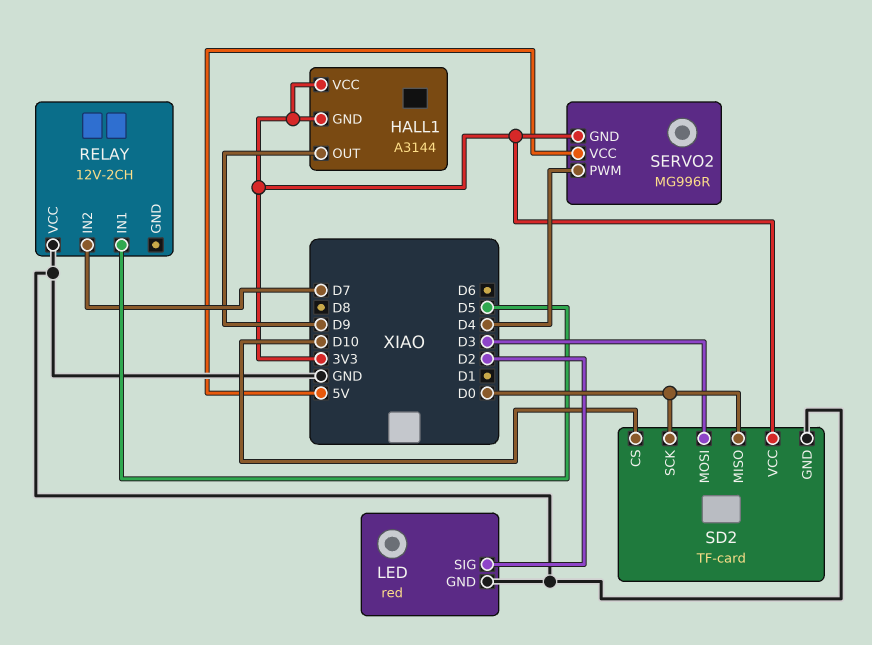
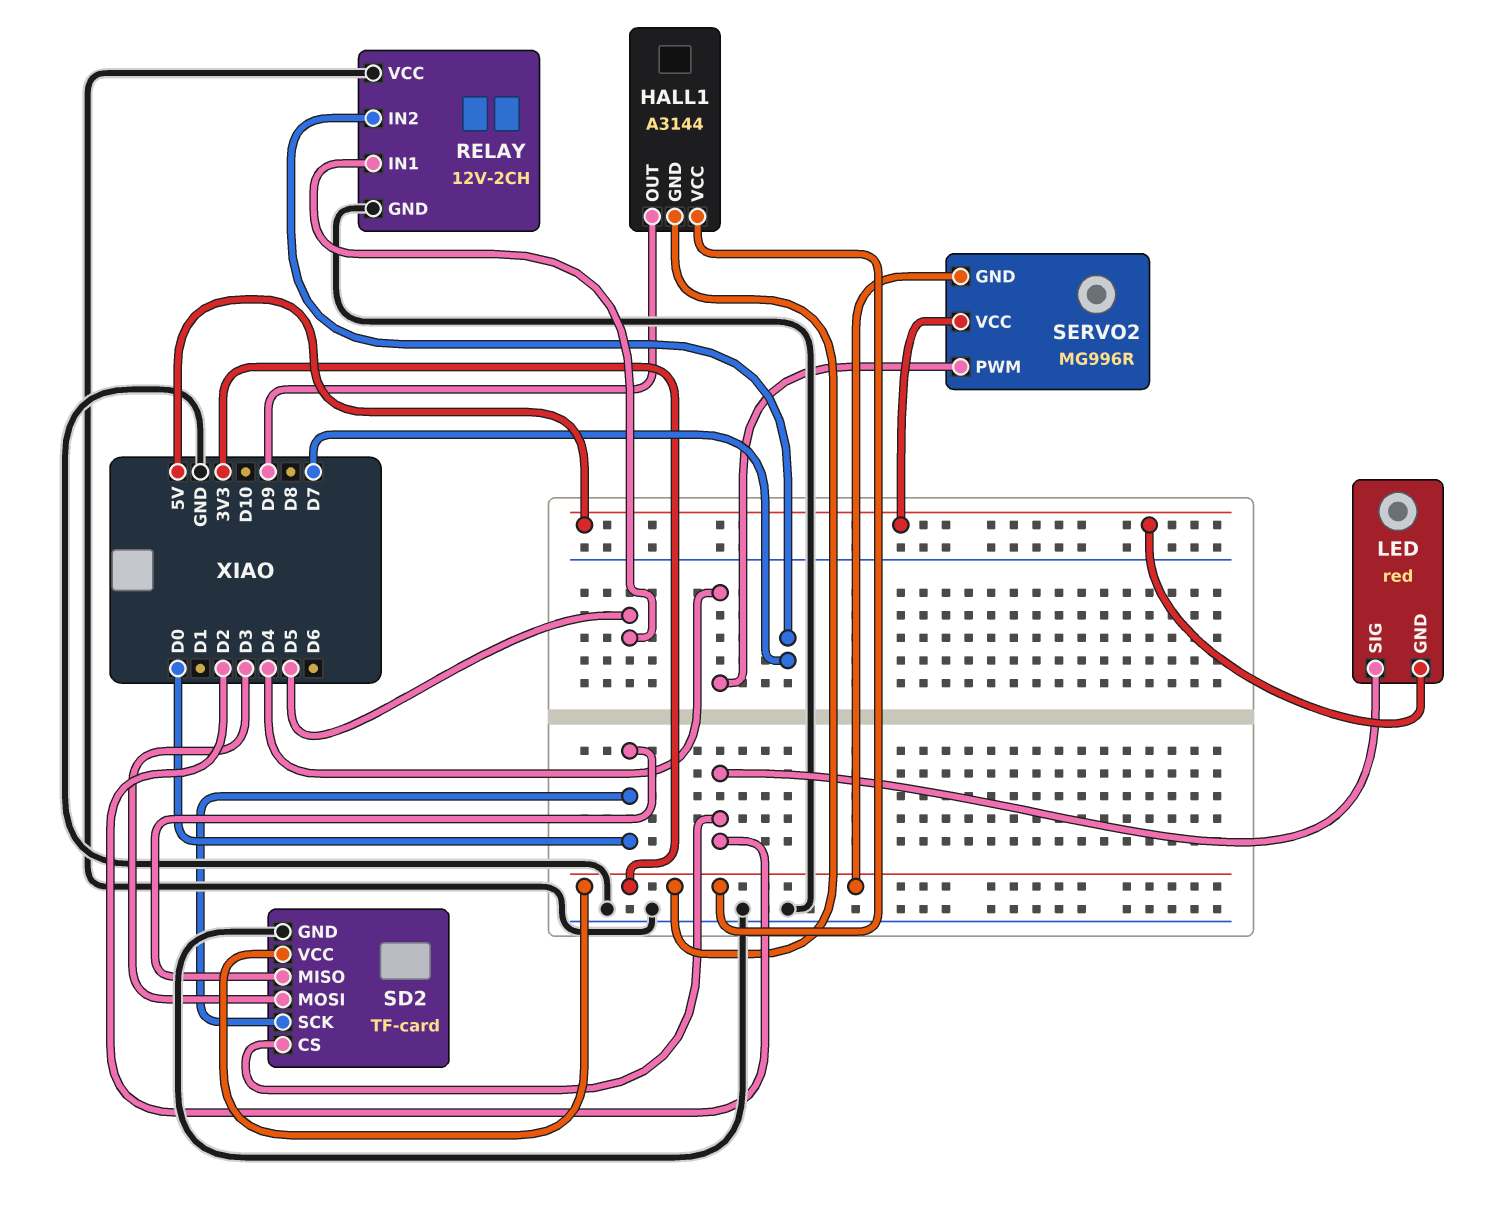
LED pin GND: GND -> 5V
RELAY pin GND: none -> GND
SD2 pin CS: D10 -> D2

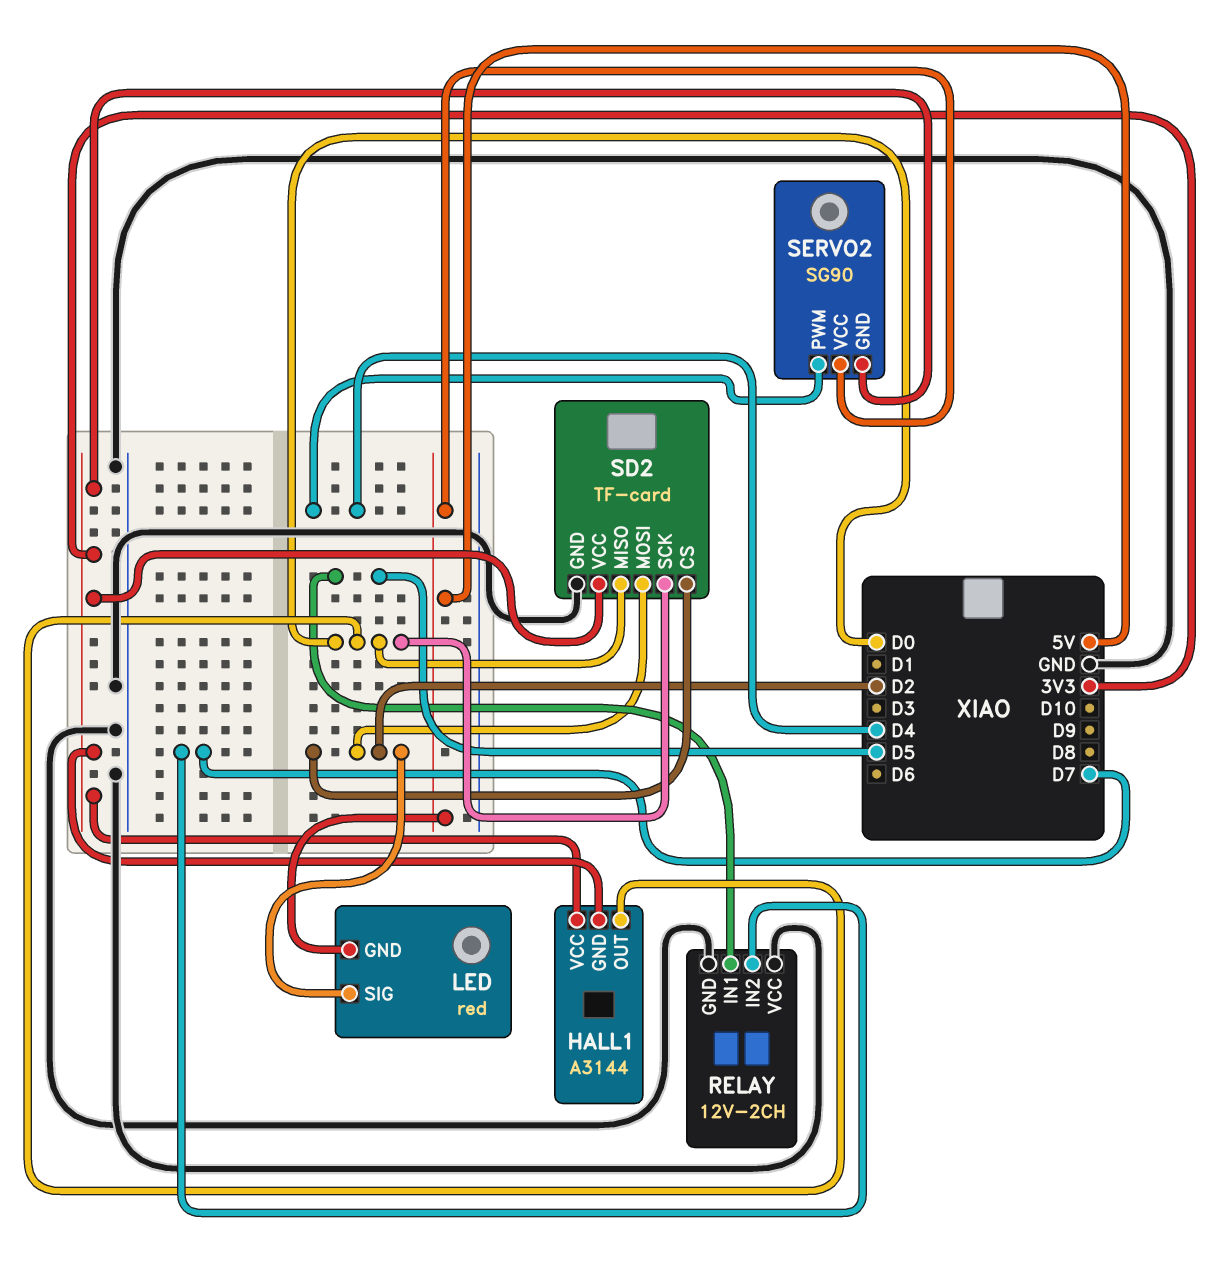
HALL1 pin OUT: D9 -> D0
SD2 pin MOSI: D3 -> D2
SERVO2: MG996R -> SG90

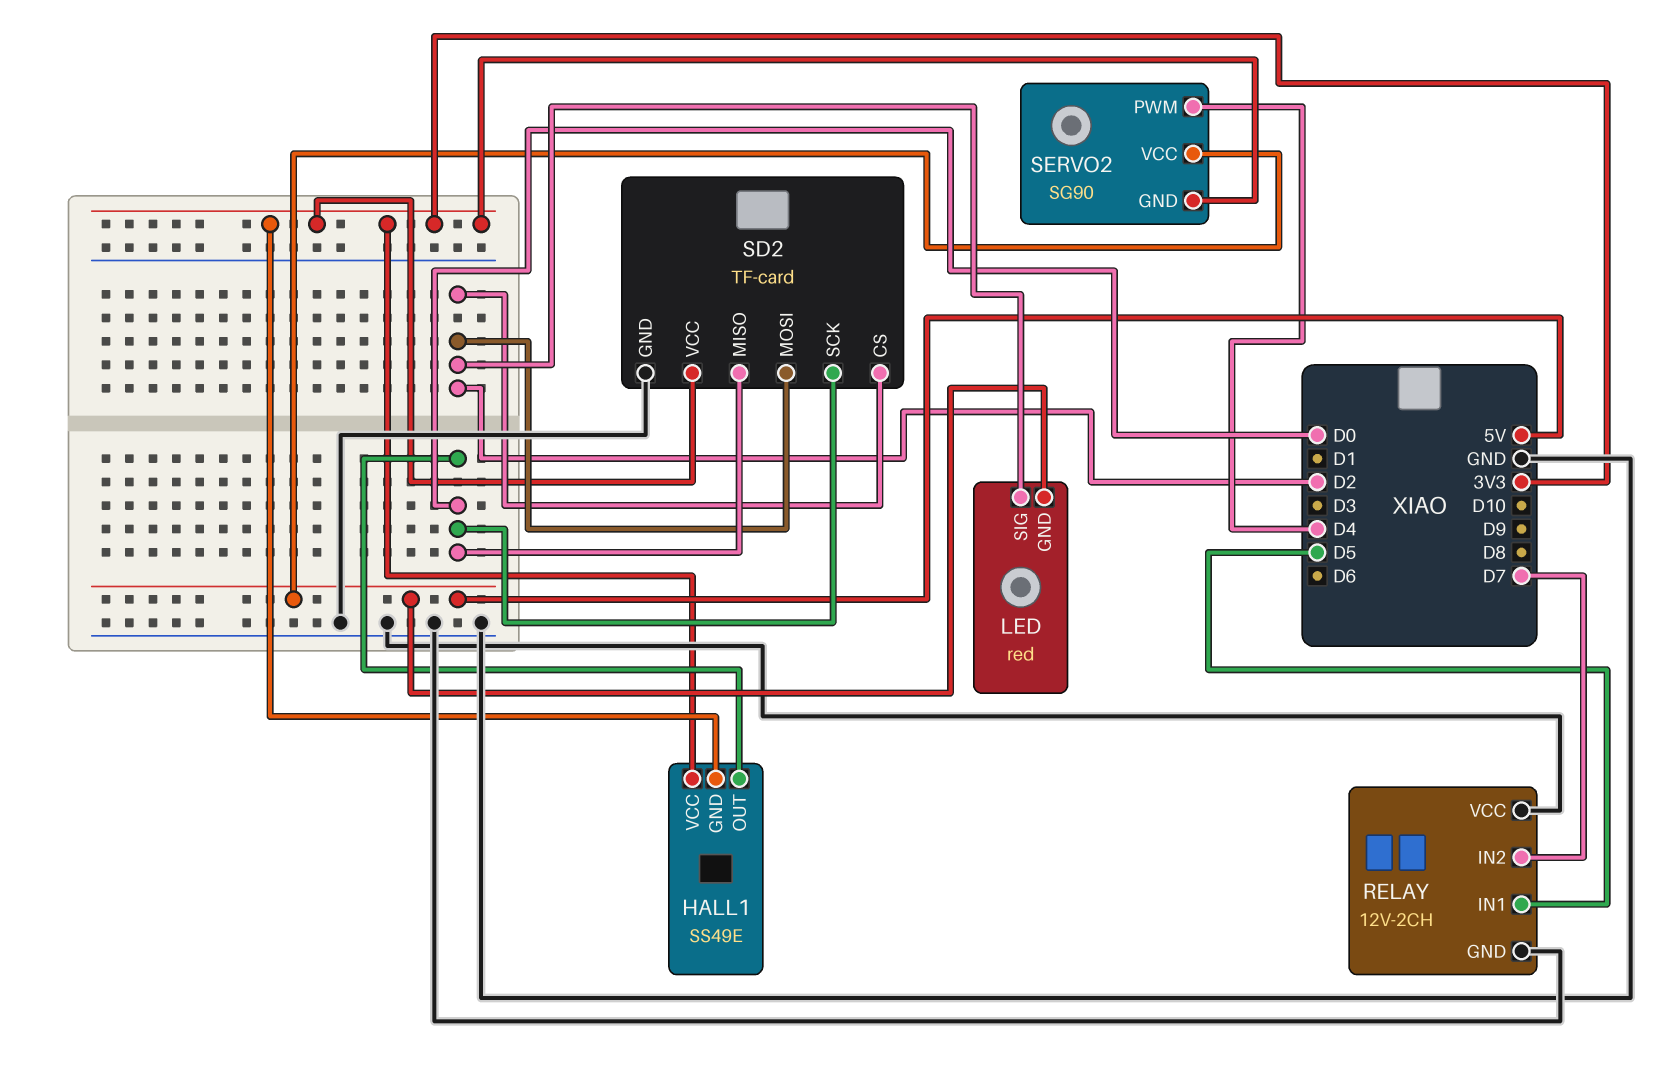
HALL1: A3144 -> SS49E

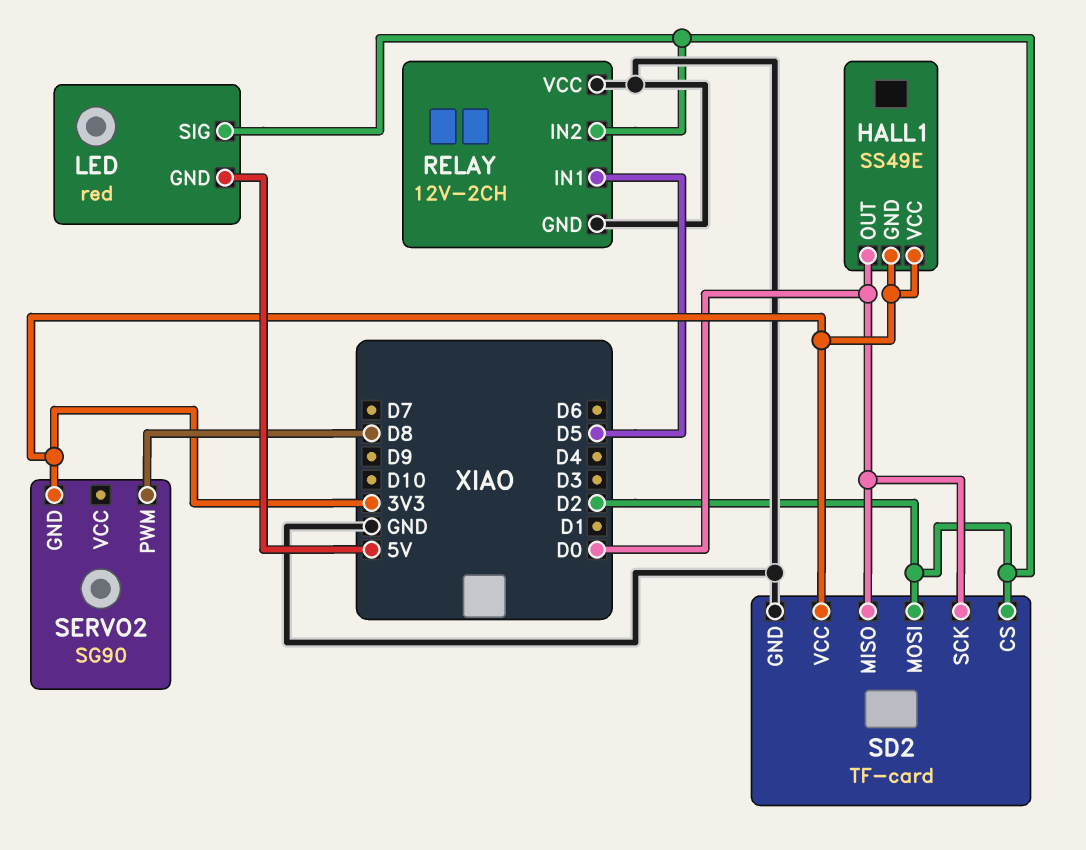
RELAY pin IN2: D7 -> D2
SERVO2 pin PWM: D4 -> D8
SERVO2 pin VCC: 5V -> none

